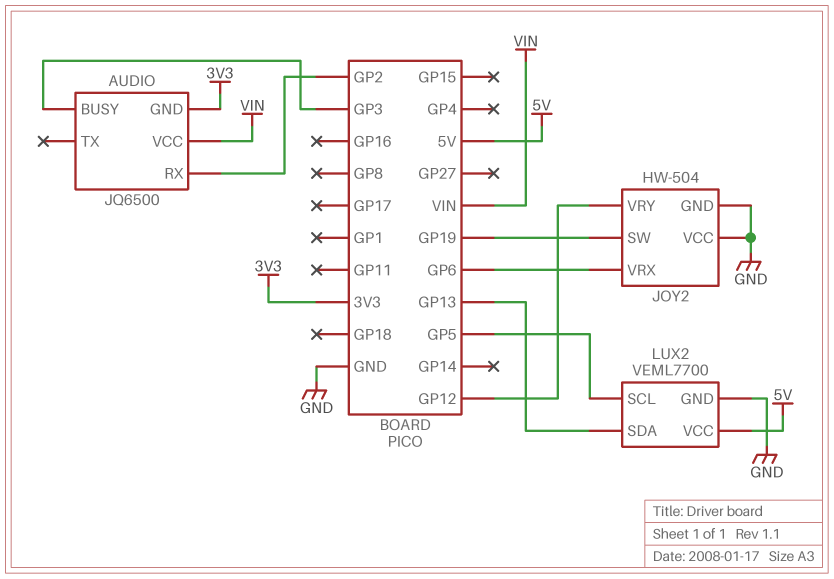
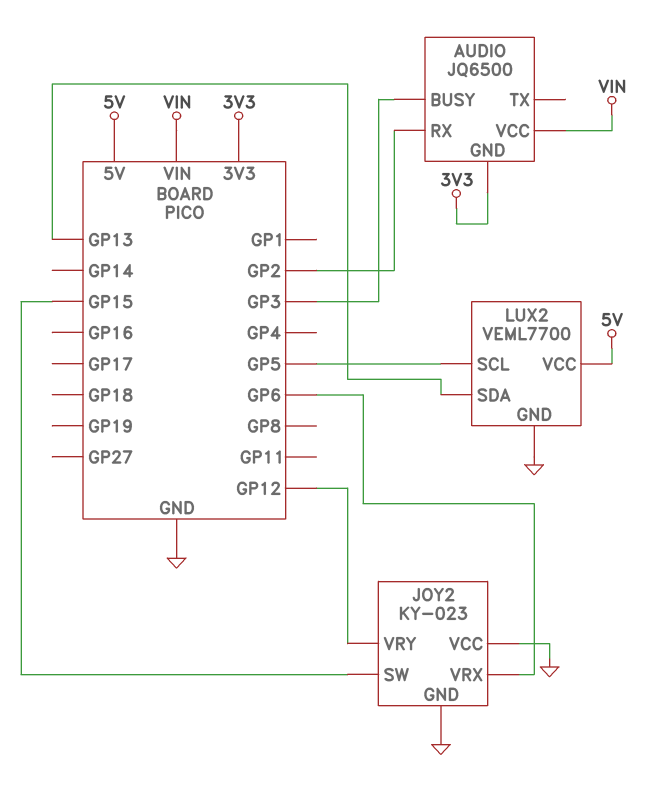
JOY2: HW-504 -> KY-023
JOY2 pin SW: GP19 -> GP15

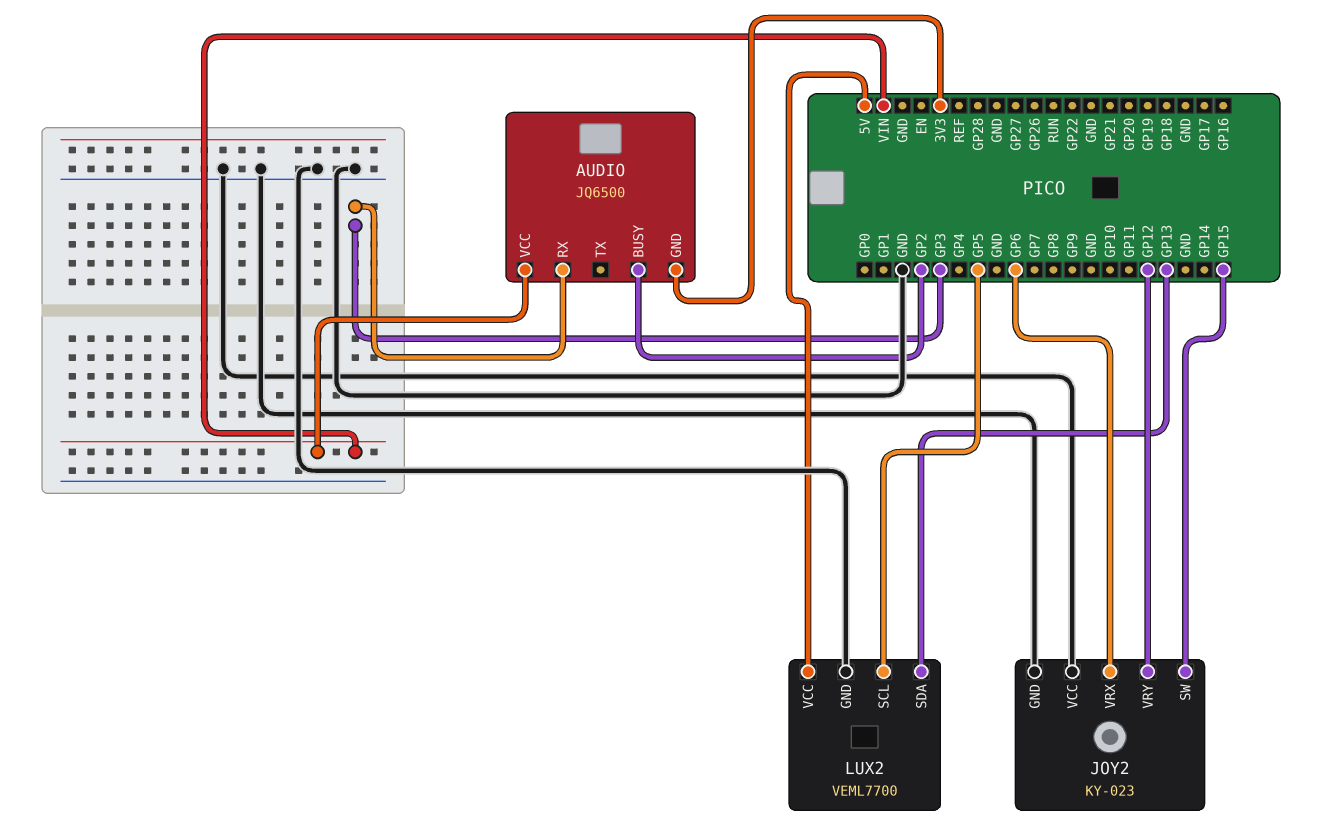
AUDIO pin BUSY: GP3 -> GP2
AUDIO pin RX: GP2 -> GP3

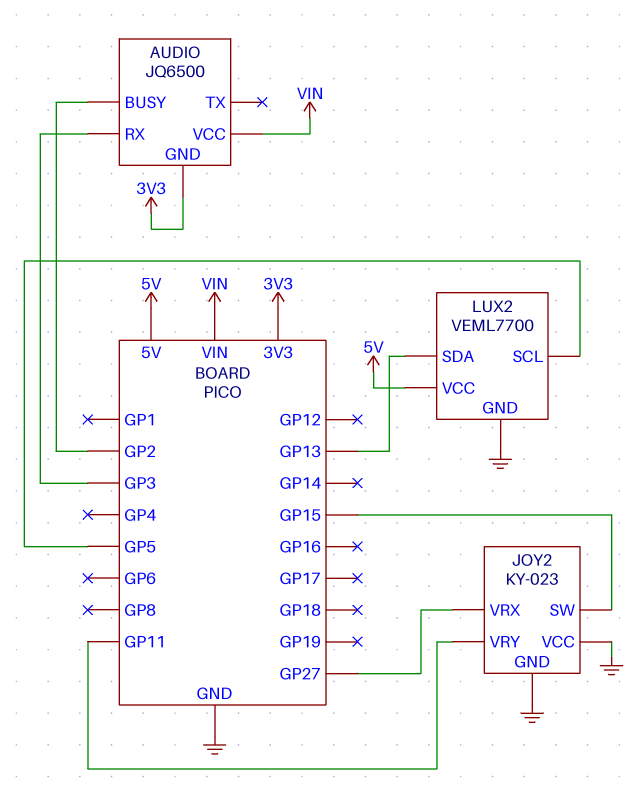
JOY2 pin VRX: GP6 -> GP27
JOY2 pin VRY: GP12 -> GP11

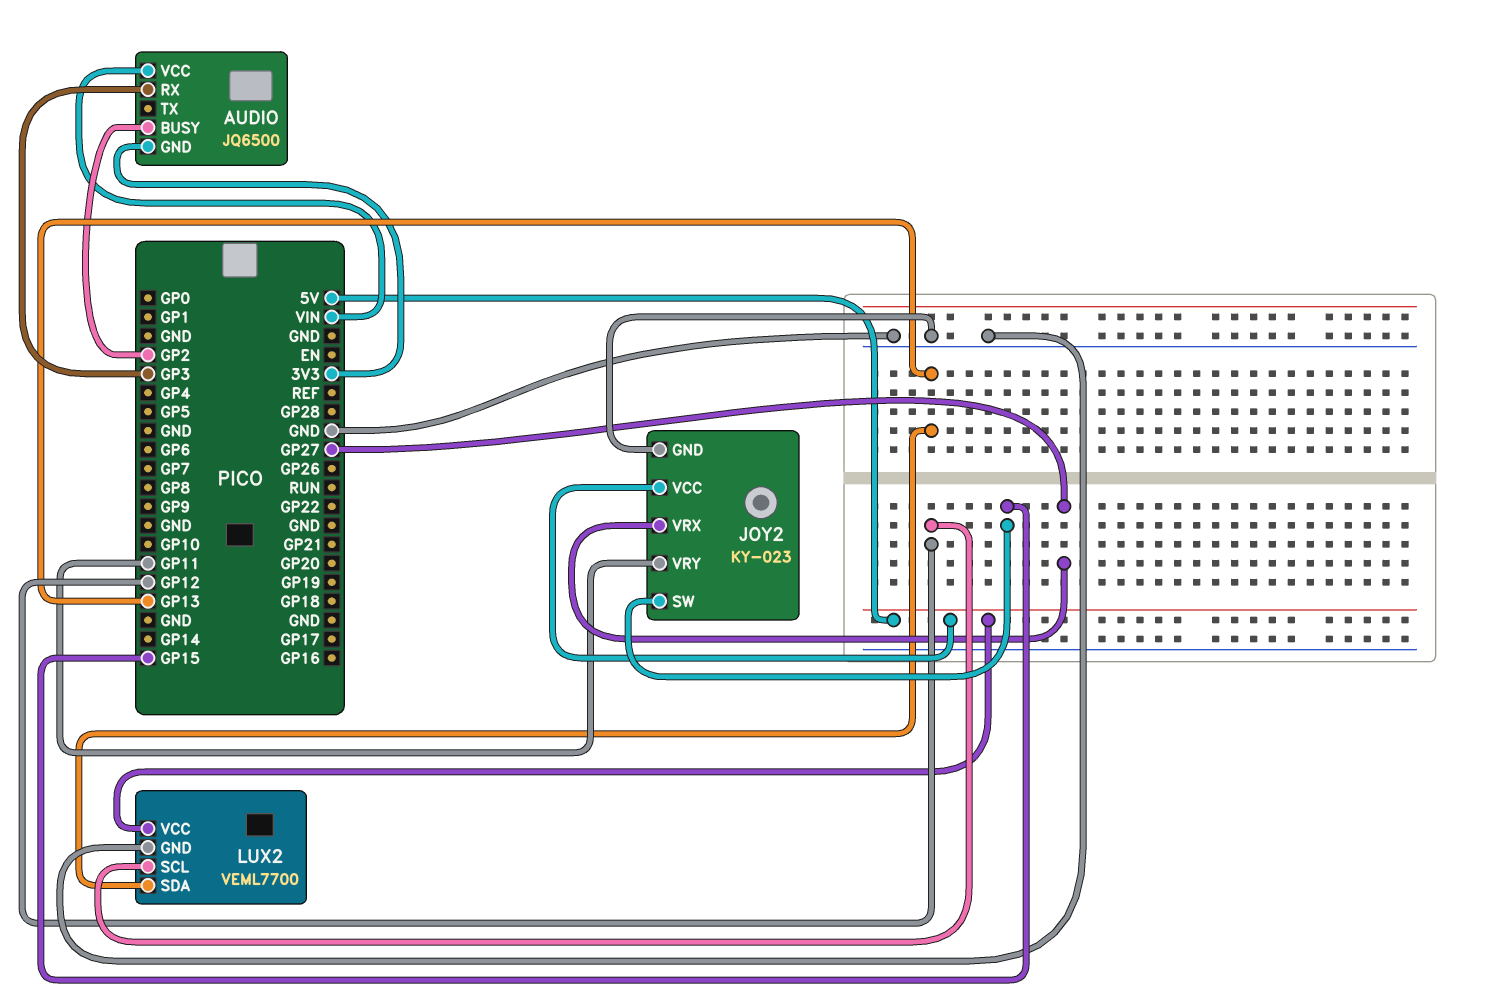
JOY2 pin VCC: GND -> 5V
LUX2 pin SCL: GP5 -> GP12

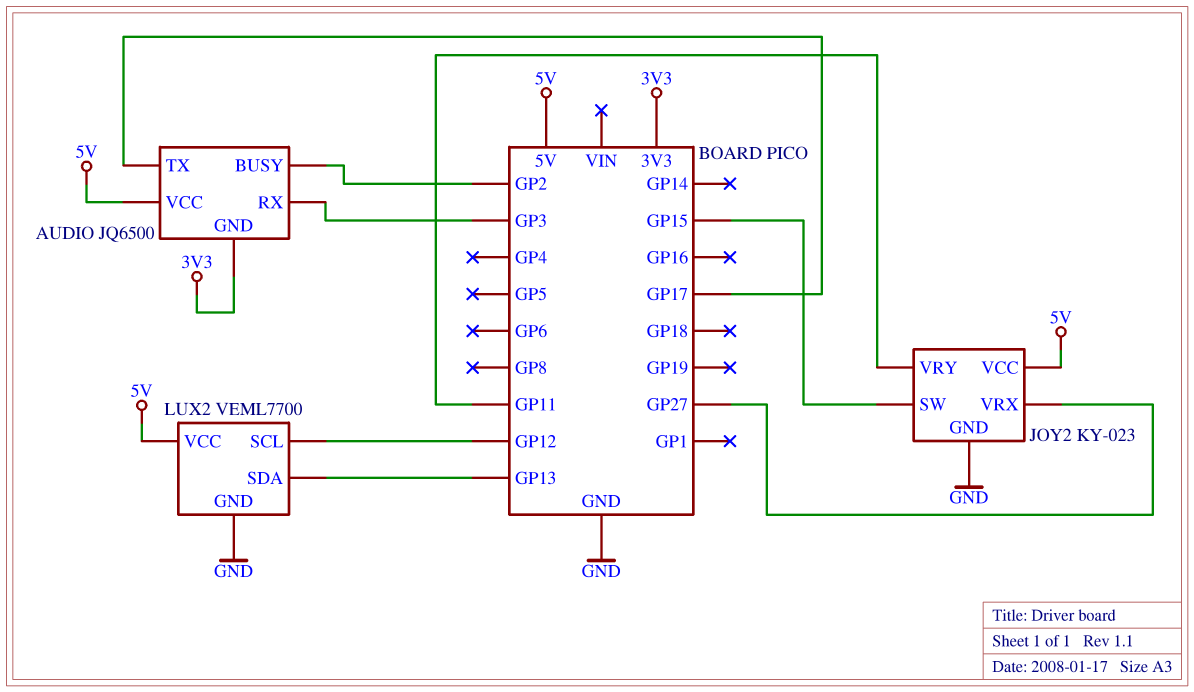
AUDIO pin TX: none -> GP17
AUDIO pin VCC: VIN -> 5V

